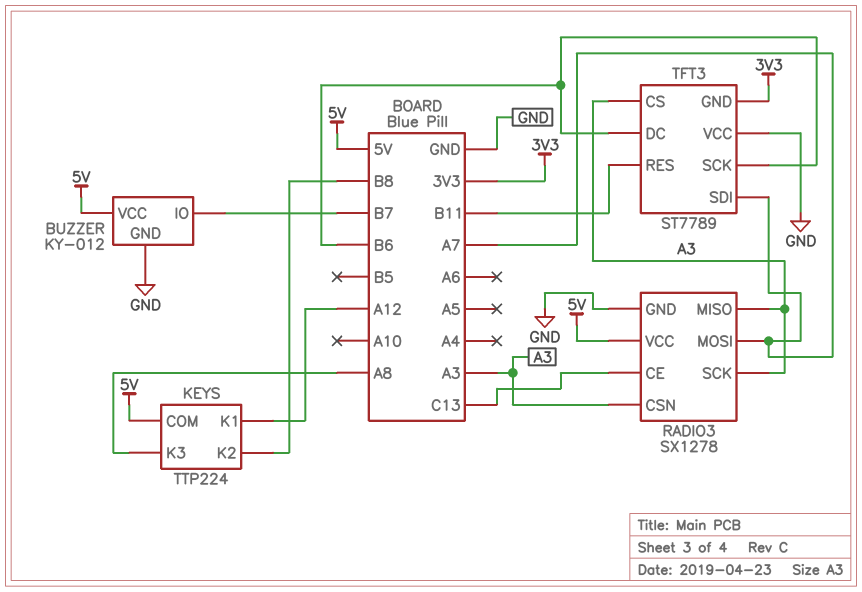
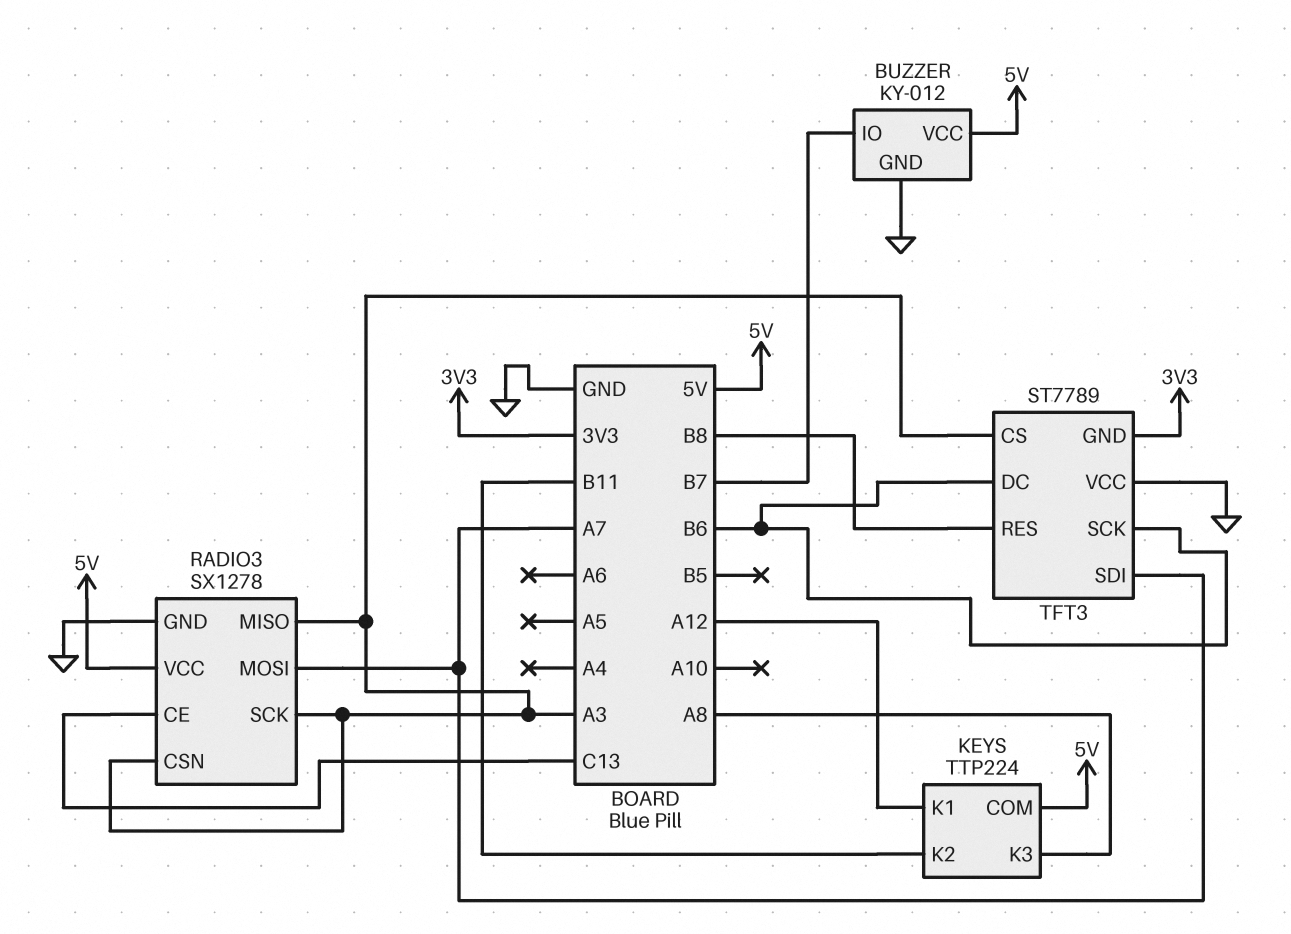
KEYS pin K2: B8 -> B11
TFT3 pin RES: B11 -> B8

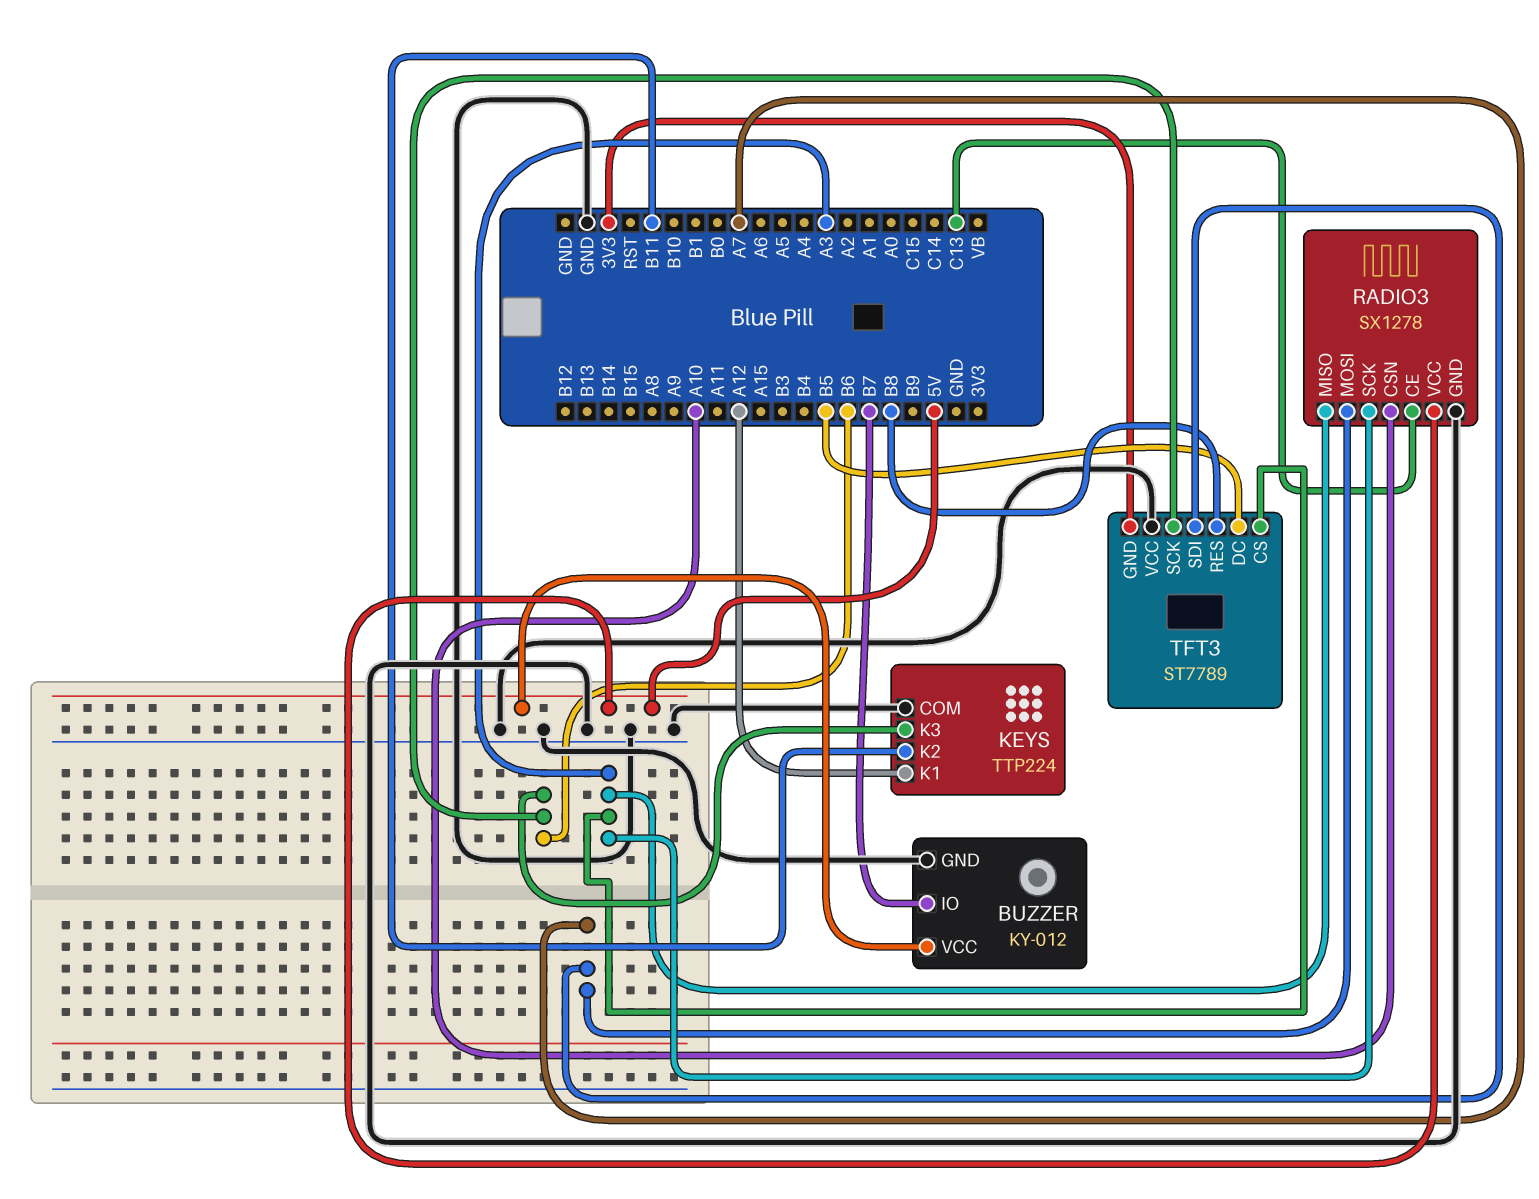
KEYS pin COM: 5V -> GND
KEYS pin K3: A8 -> B6
RADIO3 pin CSN: A3 -> A10
TFT3 pin DC: B6 -> B5

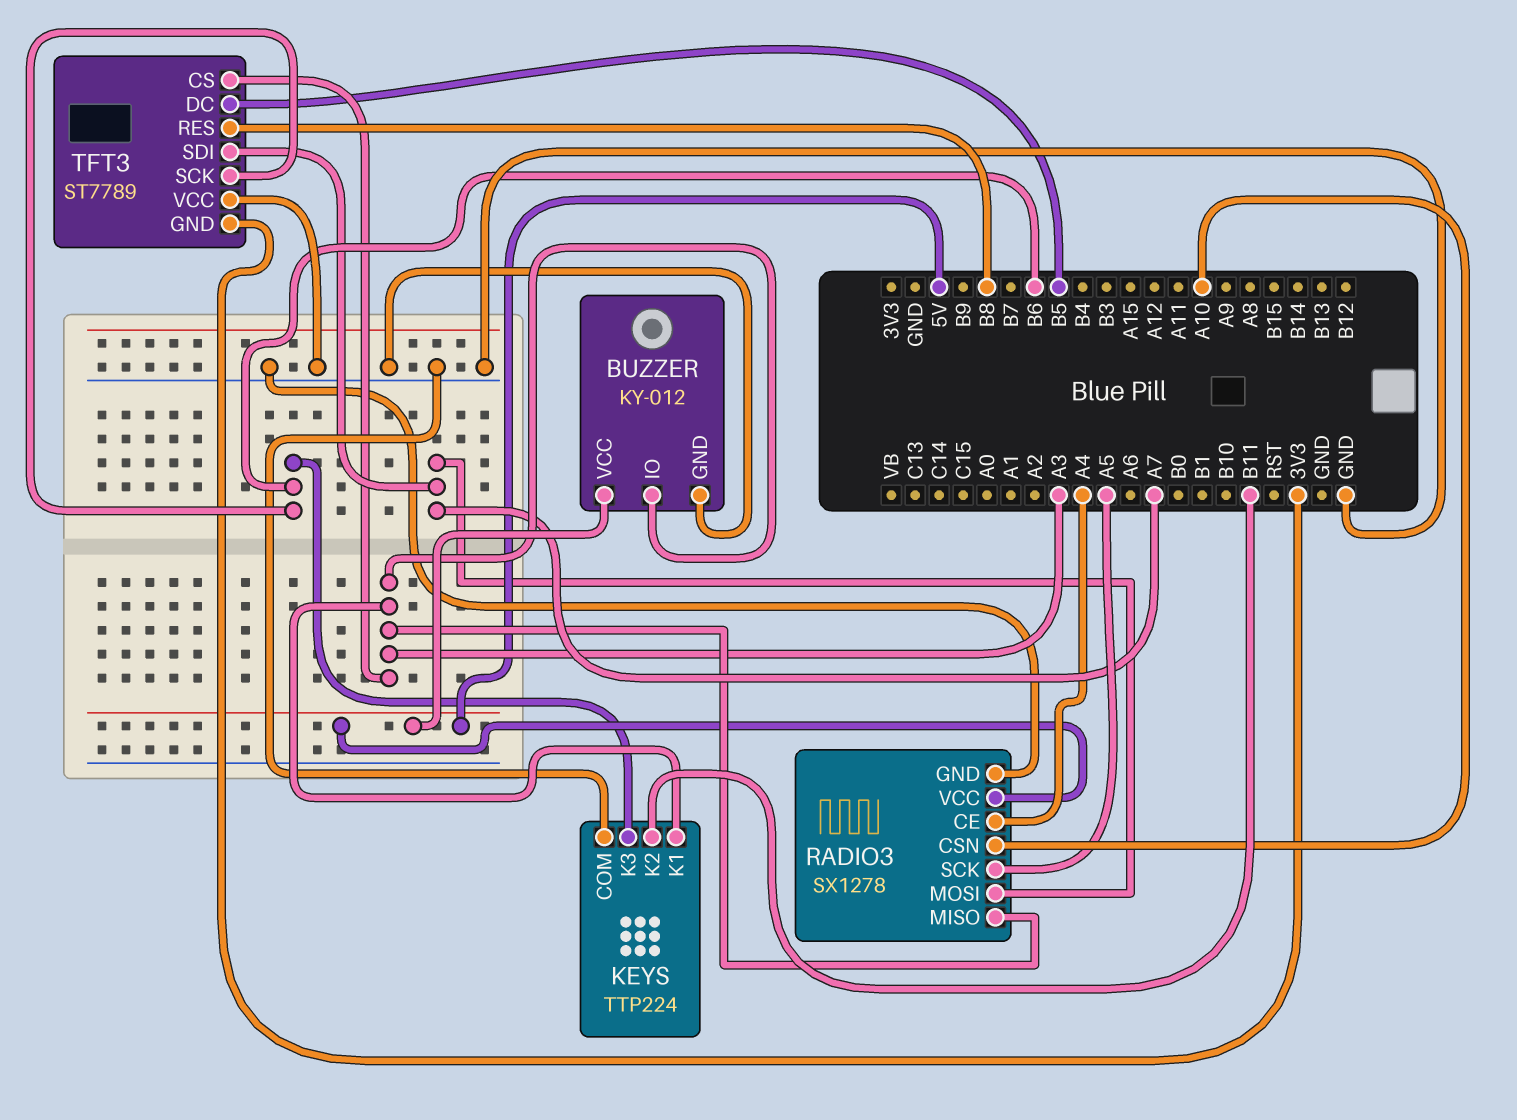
BUZZER pin IO: B7 -> A3
KEYS pin K1: A12 -> A3
RADIO3 pin CE: C13 -> A4
RADIO3 pin SCK: A3 -> A5

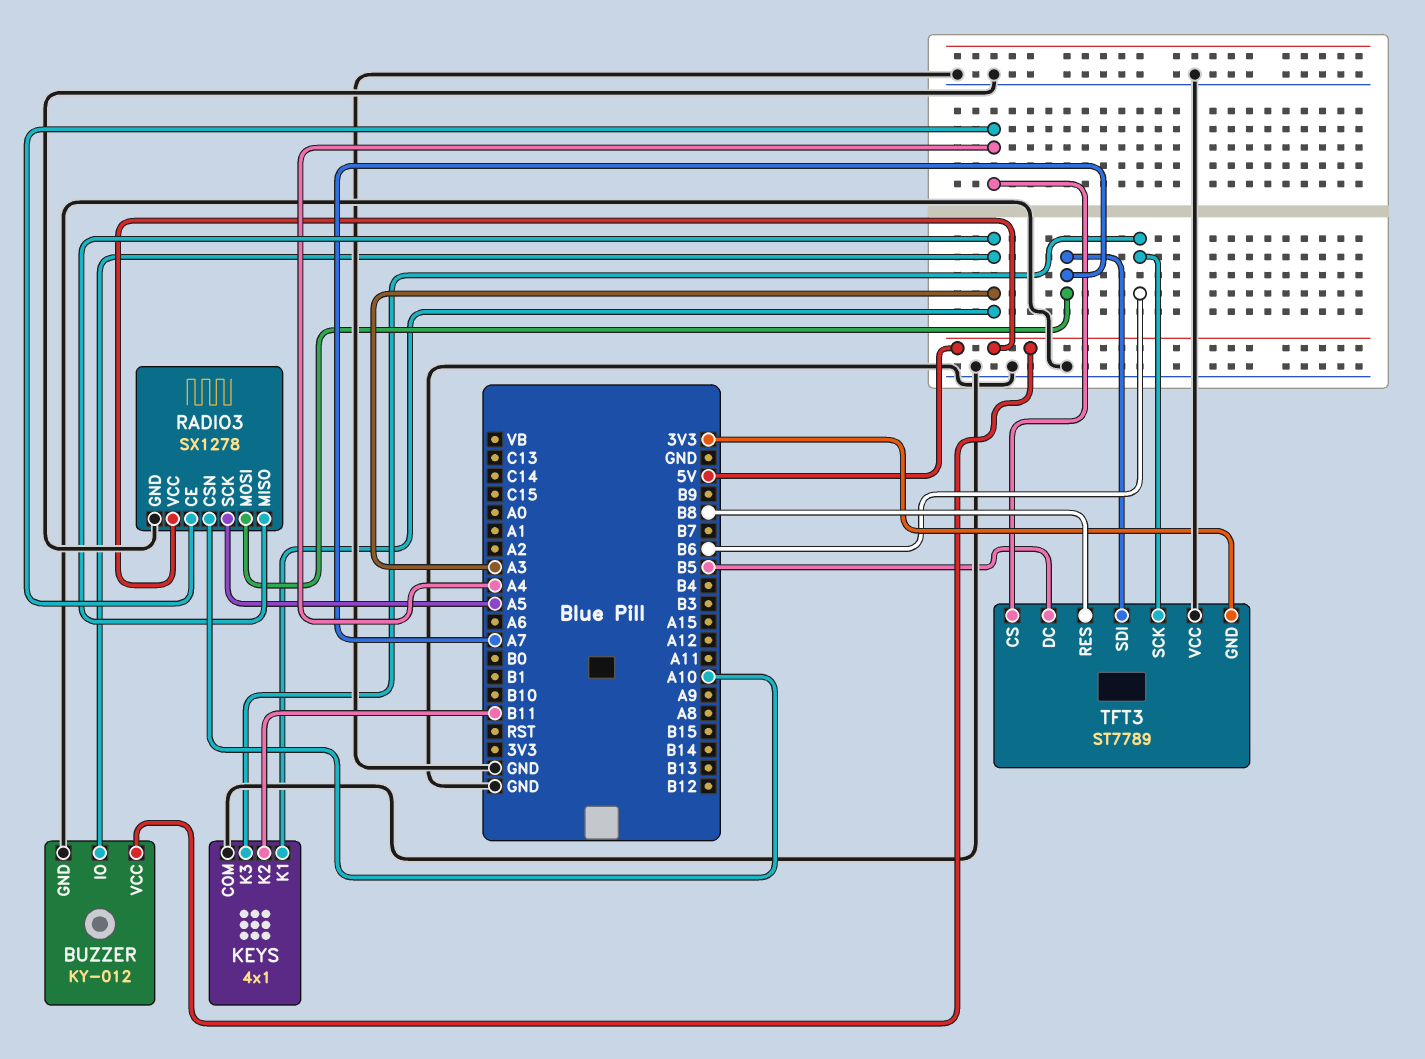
KEYS: TTP224 -> 4x1
TFT3 pin CS: A3 -> A4

